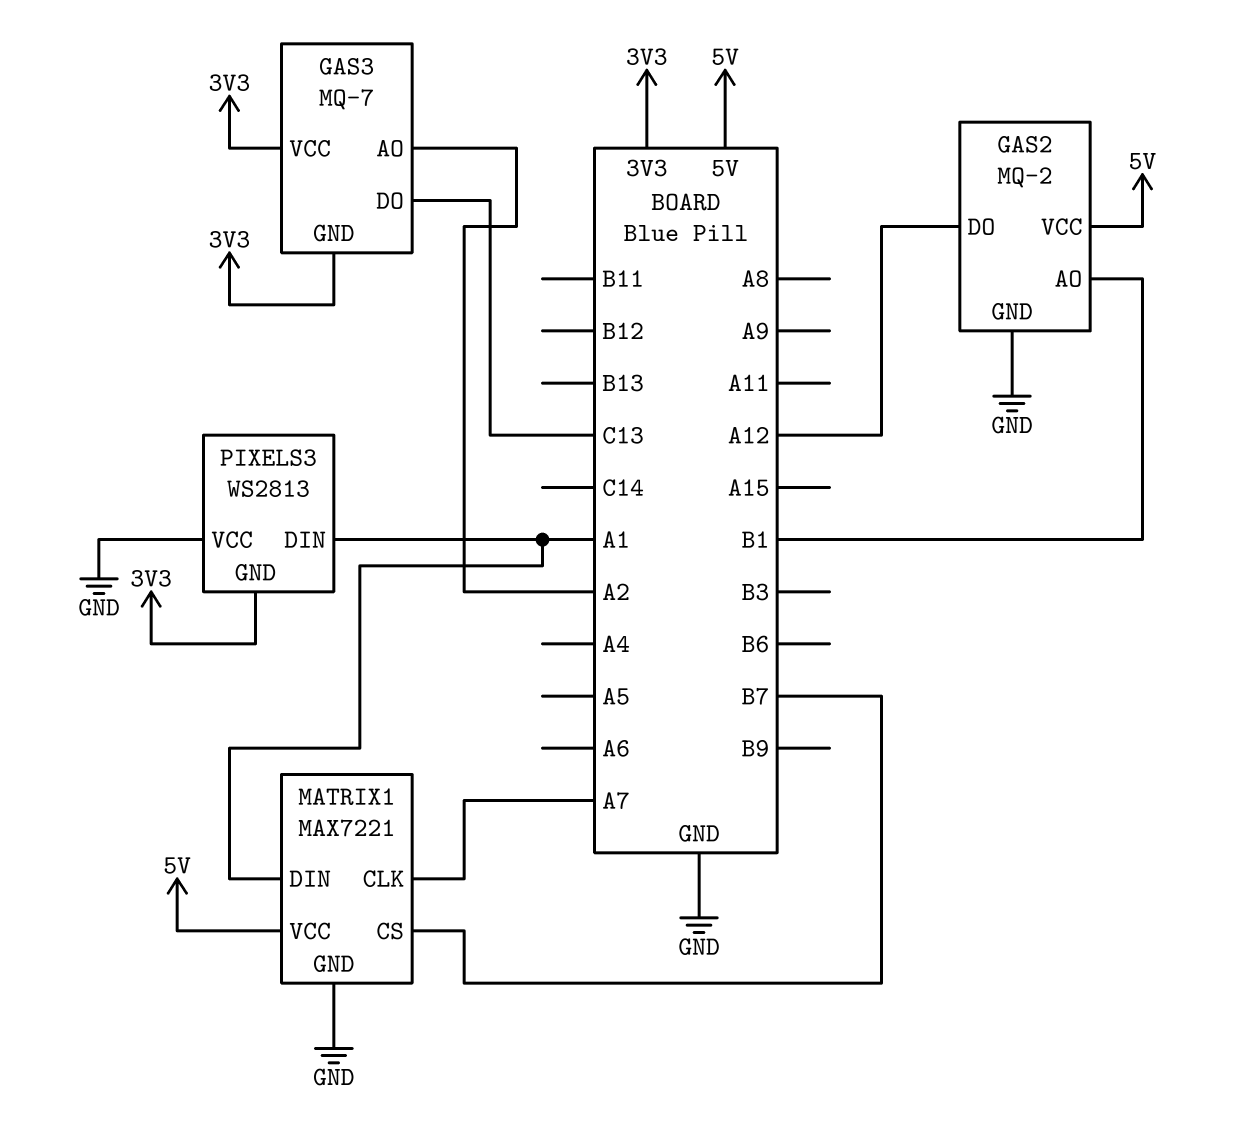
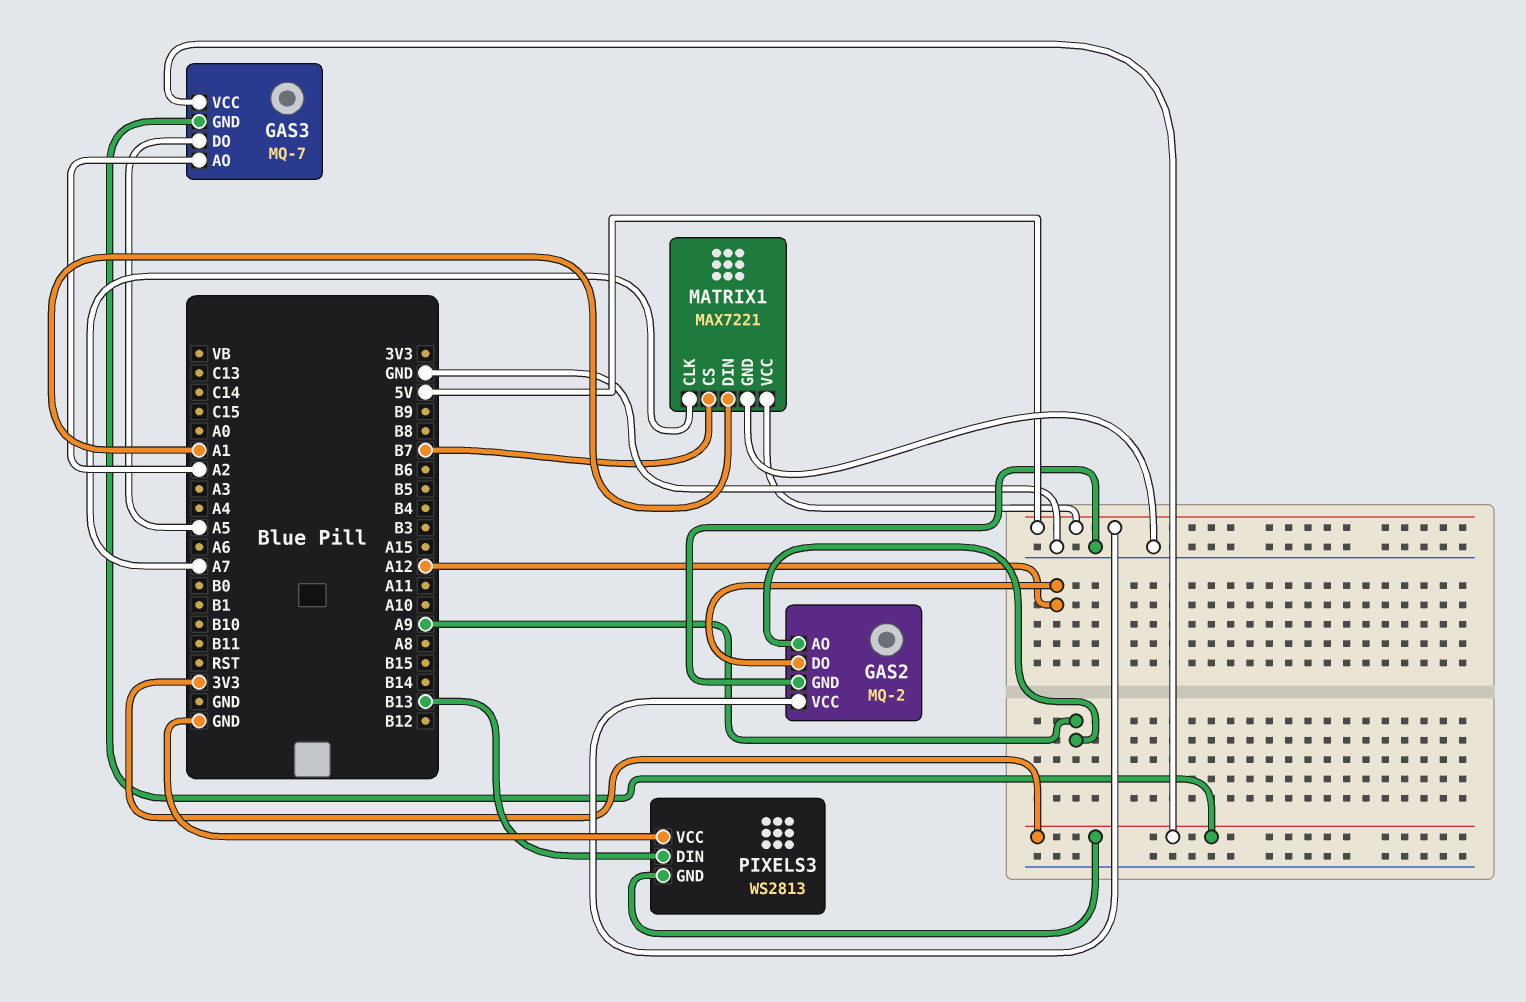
GAS2 pin AO: B1 -> A9
GAS3 pin DO: C13 -> A5
PIXELS3 pin DIN: A1 -> B13

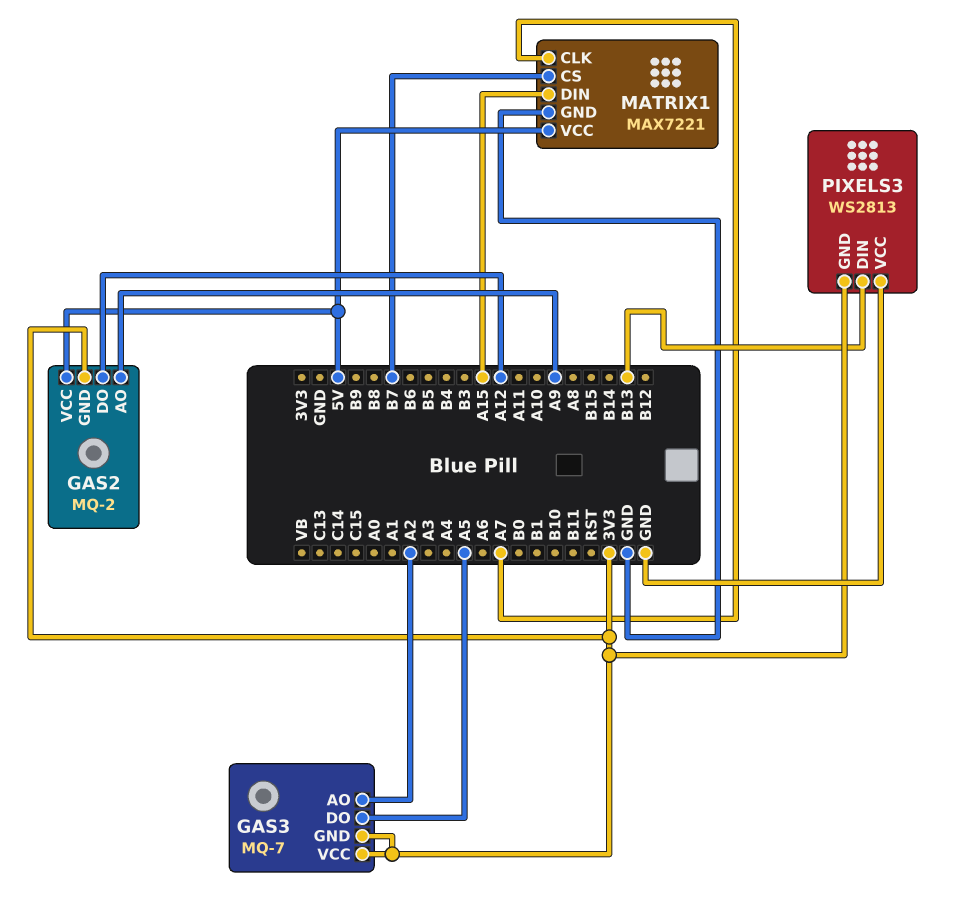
GAS2 pin GND: GND -> 3V3
MATRIX1 pin DIN: A1 -> A15

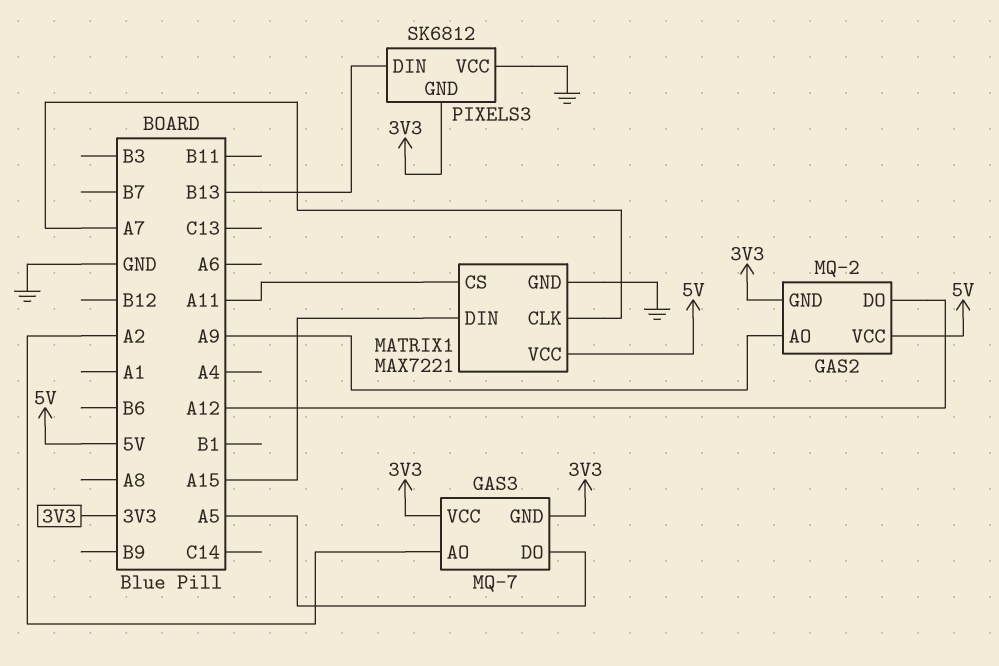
MATRIX1 pin CS: B7 -> A11
PIXELS3: WS2813 -> SK6812

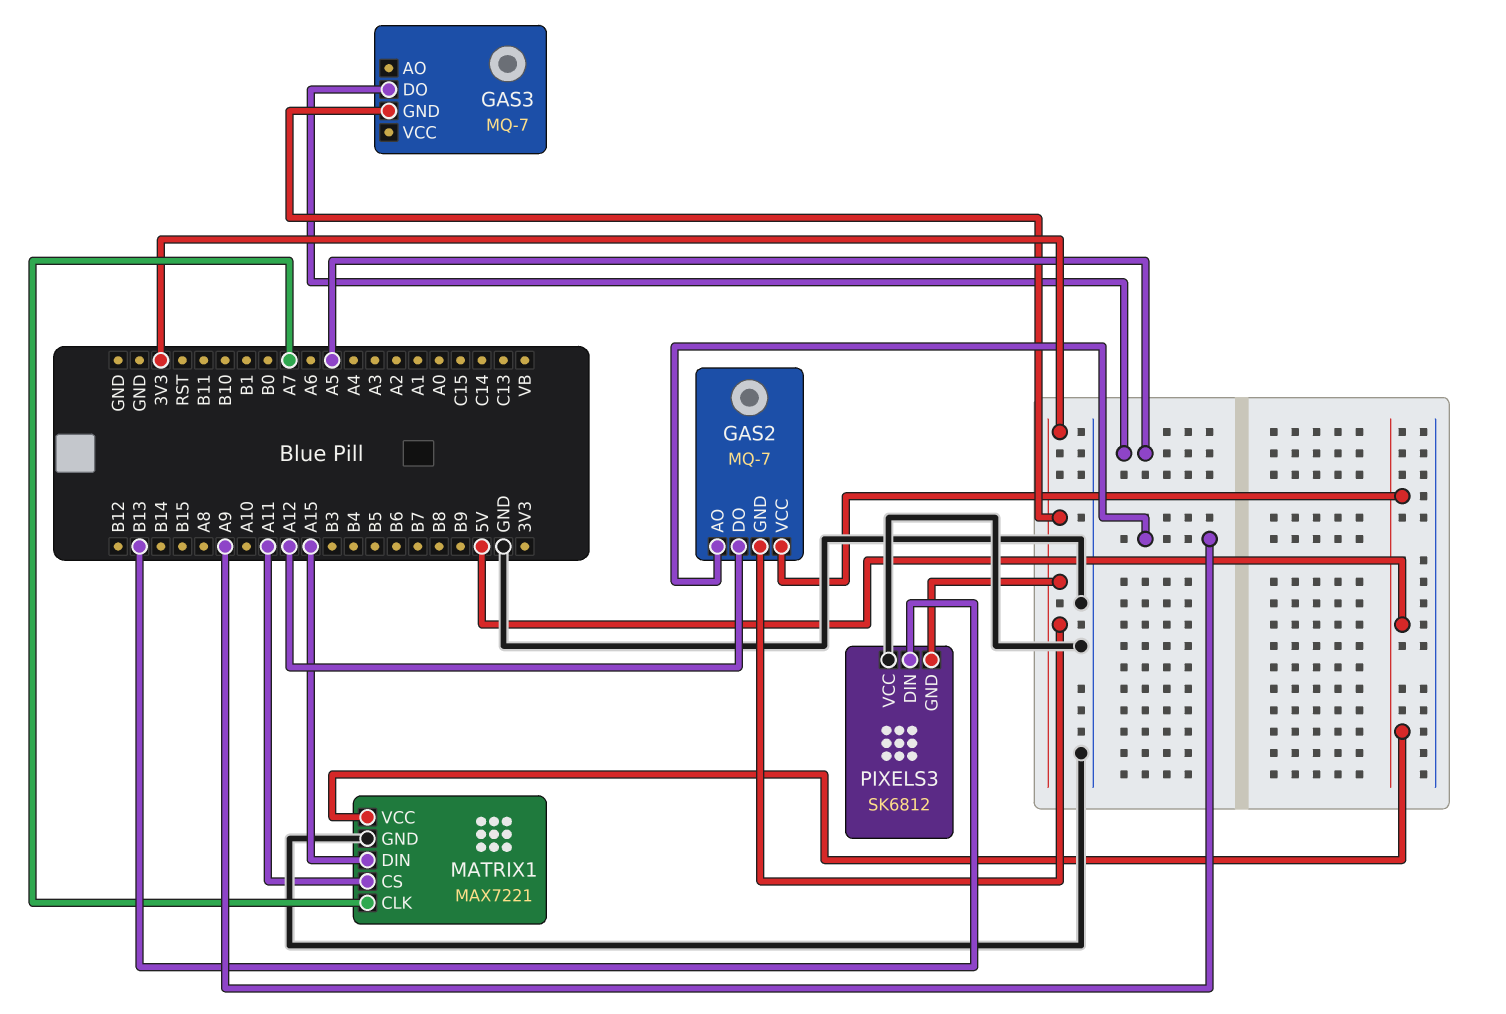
GAS2: MQ-2 -> MQ-7
GAS3 pin AO: A2 -> none
GAS3 pin VCC: 3V3 -> none

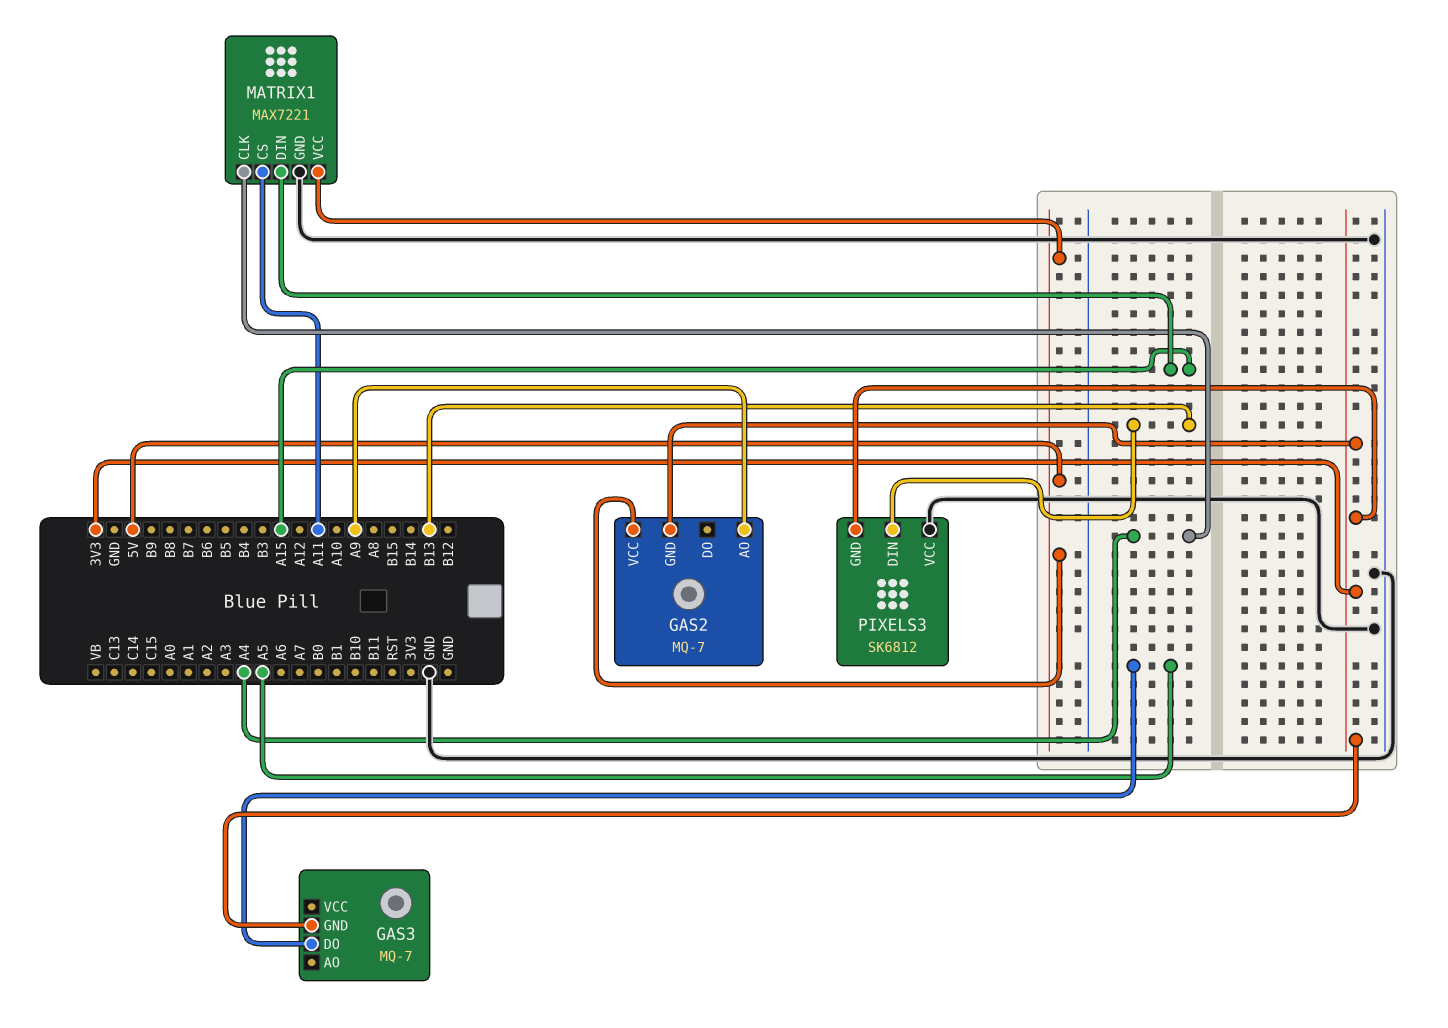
GAS2 pin DO: A12 -> none
MATRIX1 pin CLK: A7 -> A4

